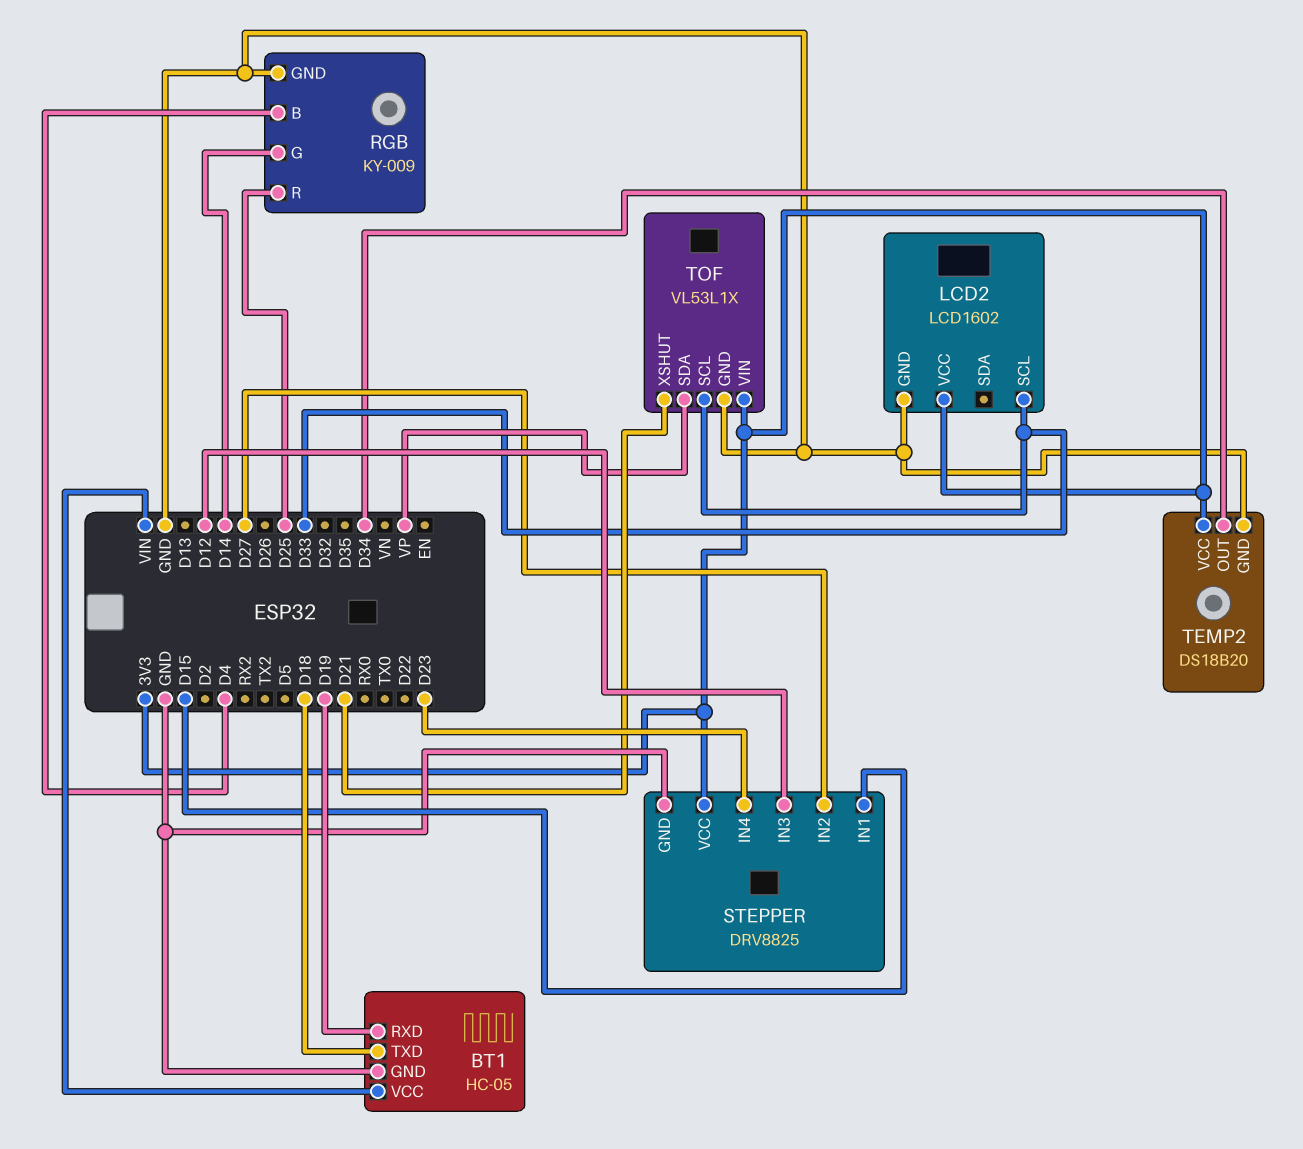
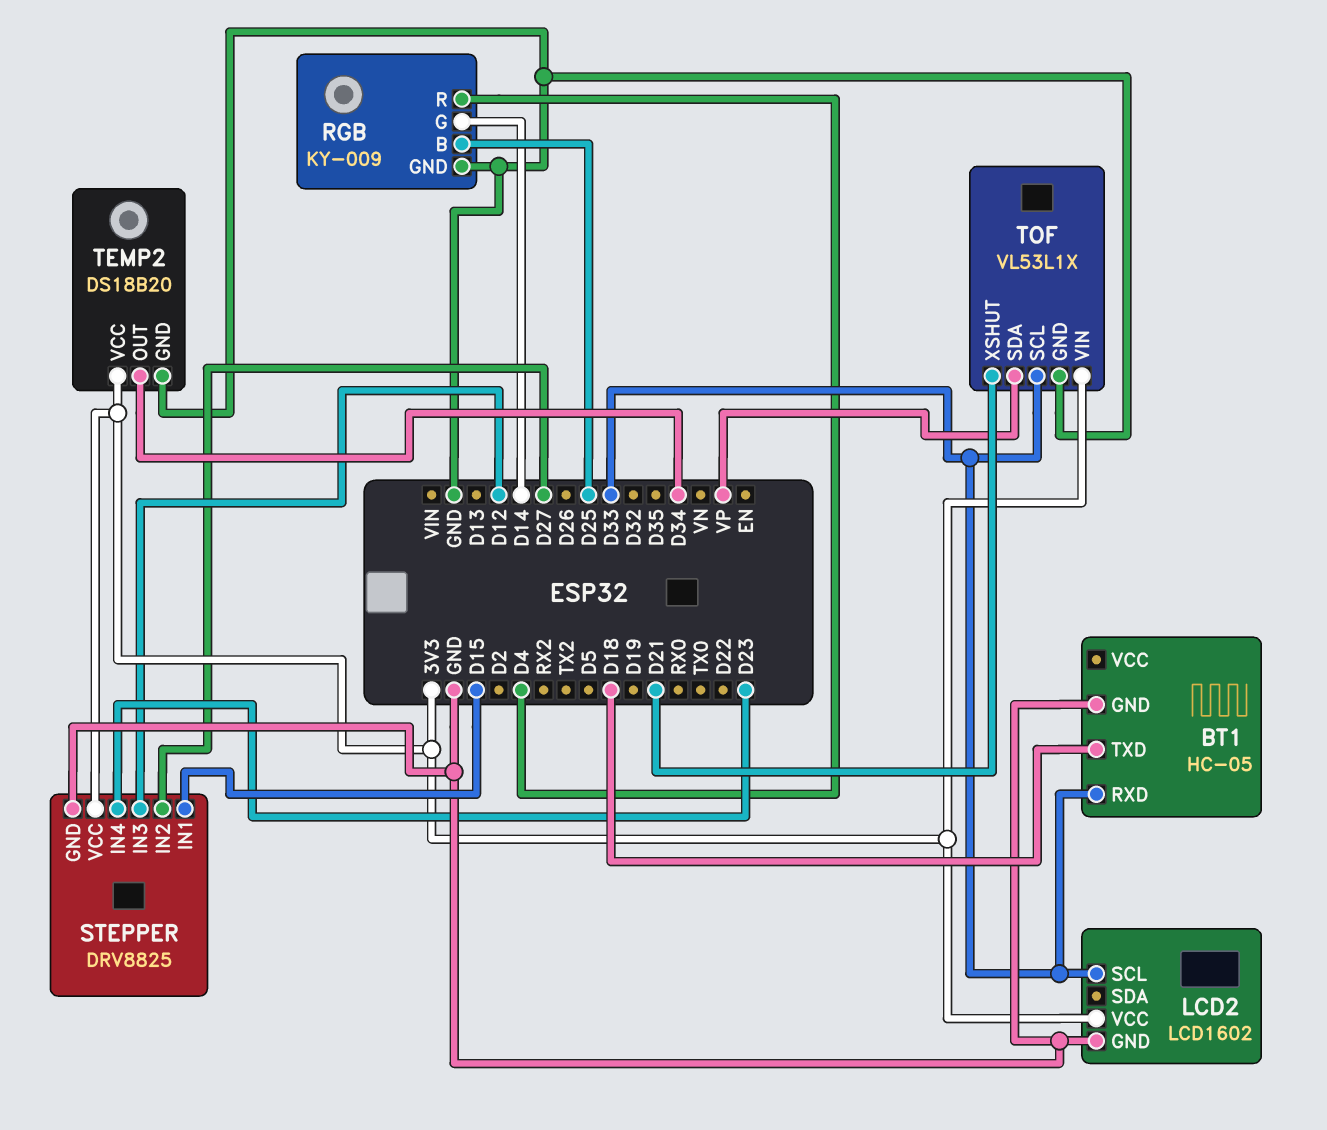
BT1 pin RXD: D19 -> D33
BT1 pin VCC: VIN -> none
RGB pin B: D4 -> D25
RGB pin R: D25 -> D4

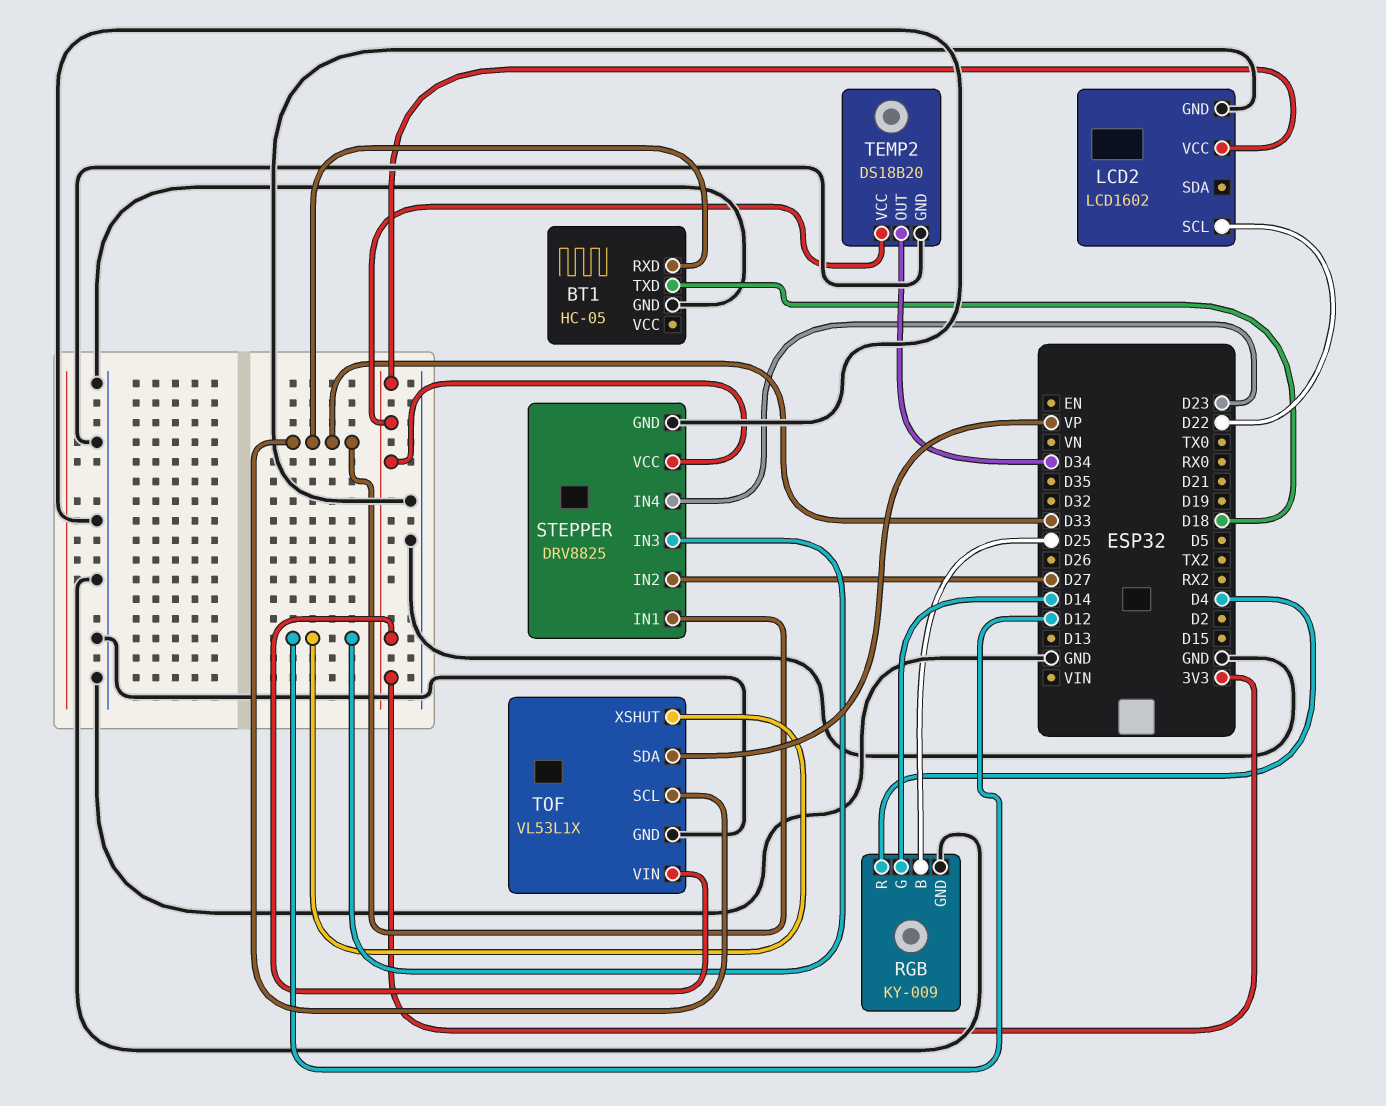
LCD2 pin SCL: D33 -> D22
STEPPER pin IN1: D15 -> D33
TOF pin XSHUT: D21 -> D12

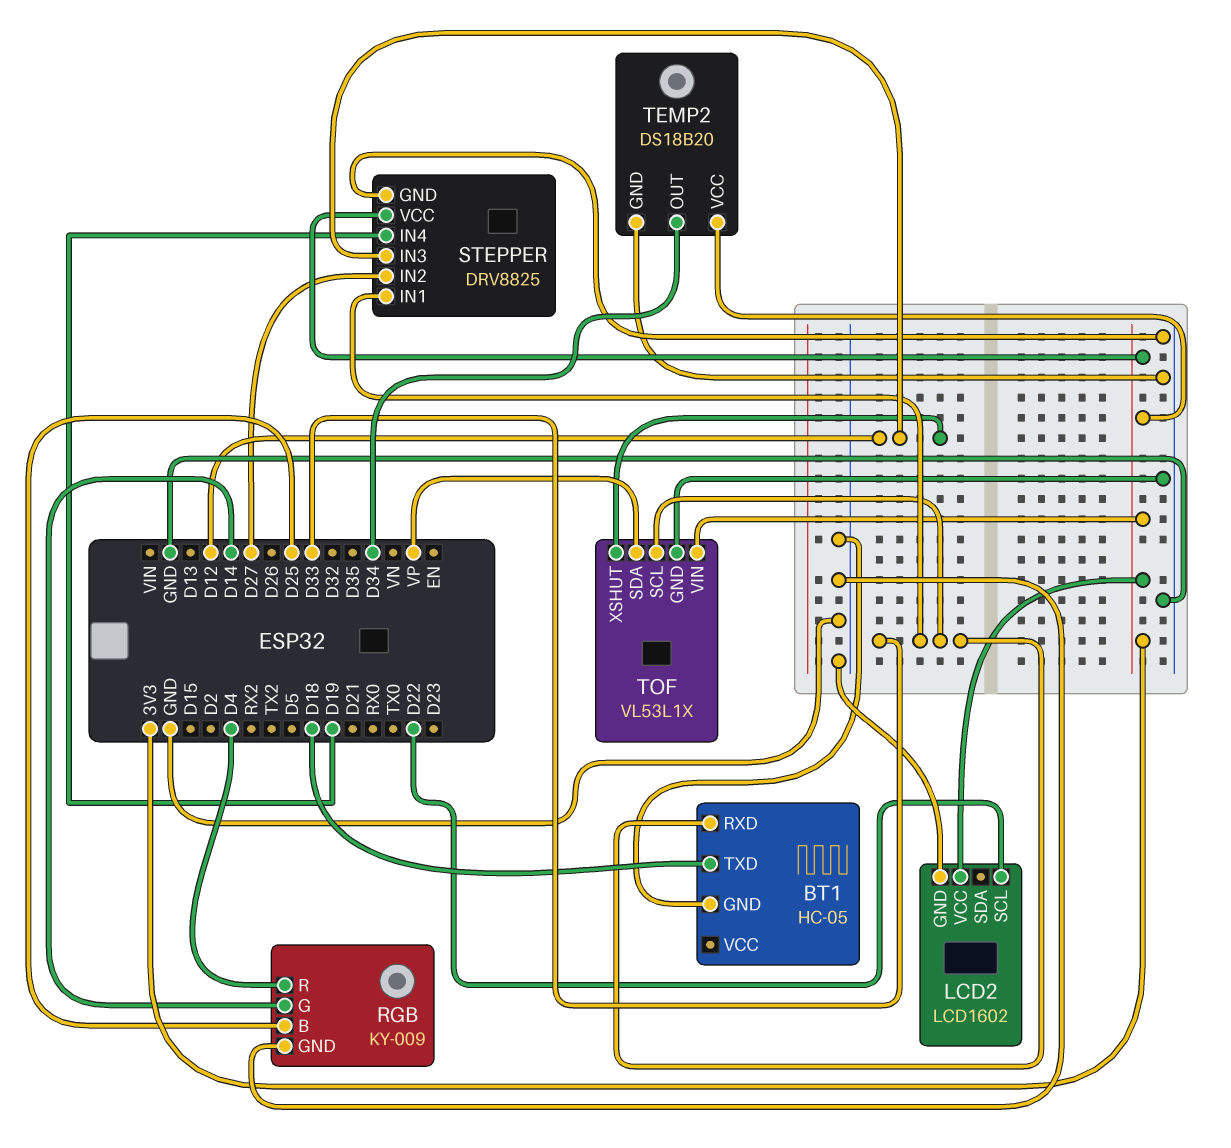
STEPPER pin IN4: D23 -> D19

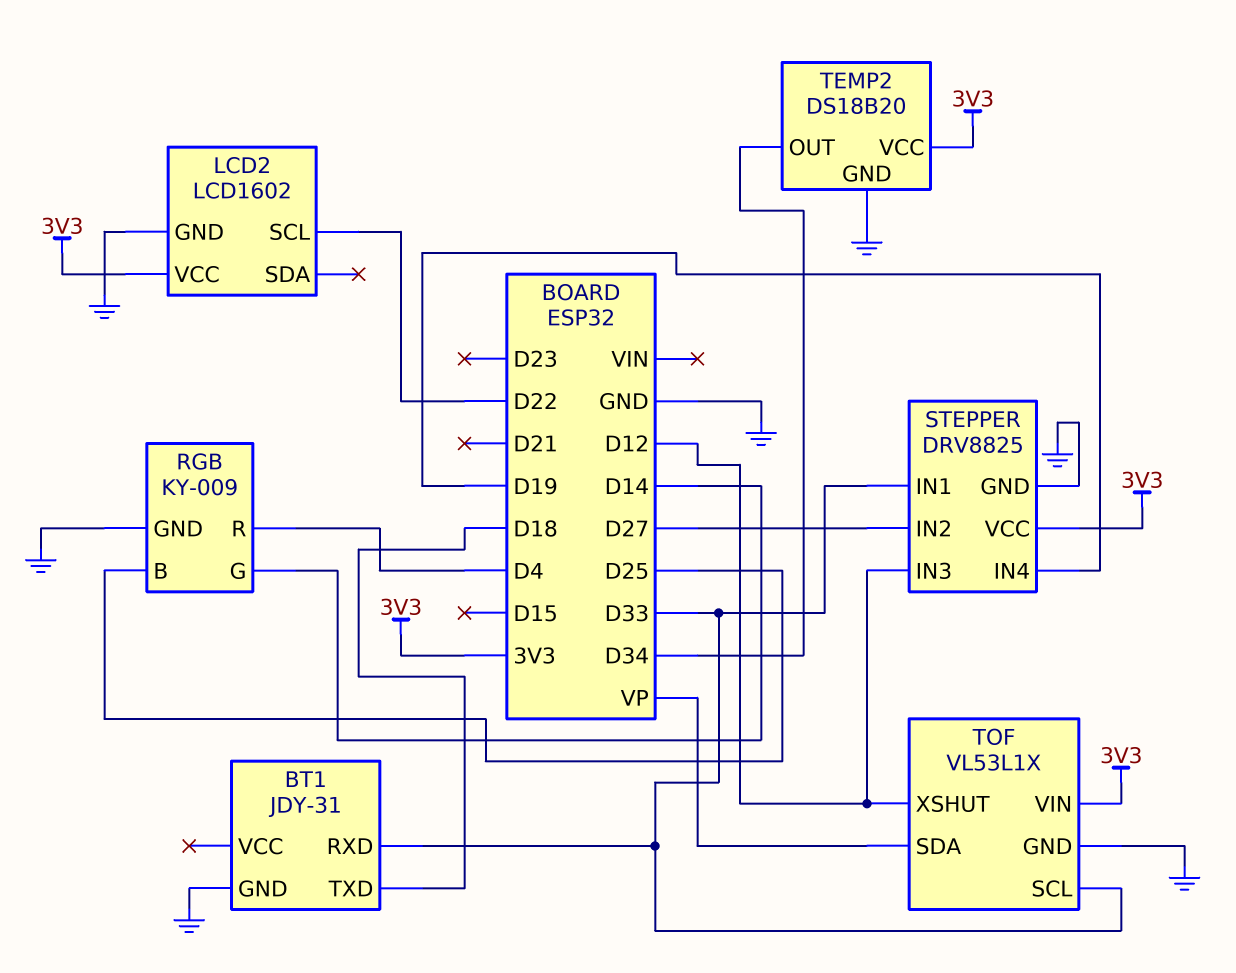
BT1: HC-05 -> JDY-31

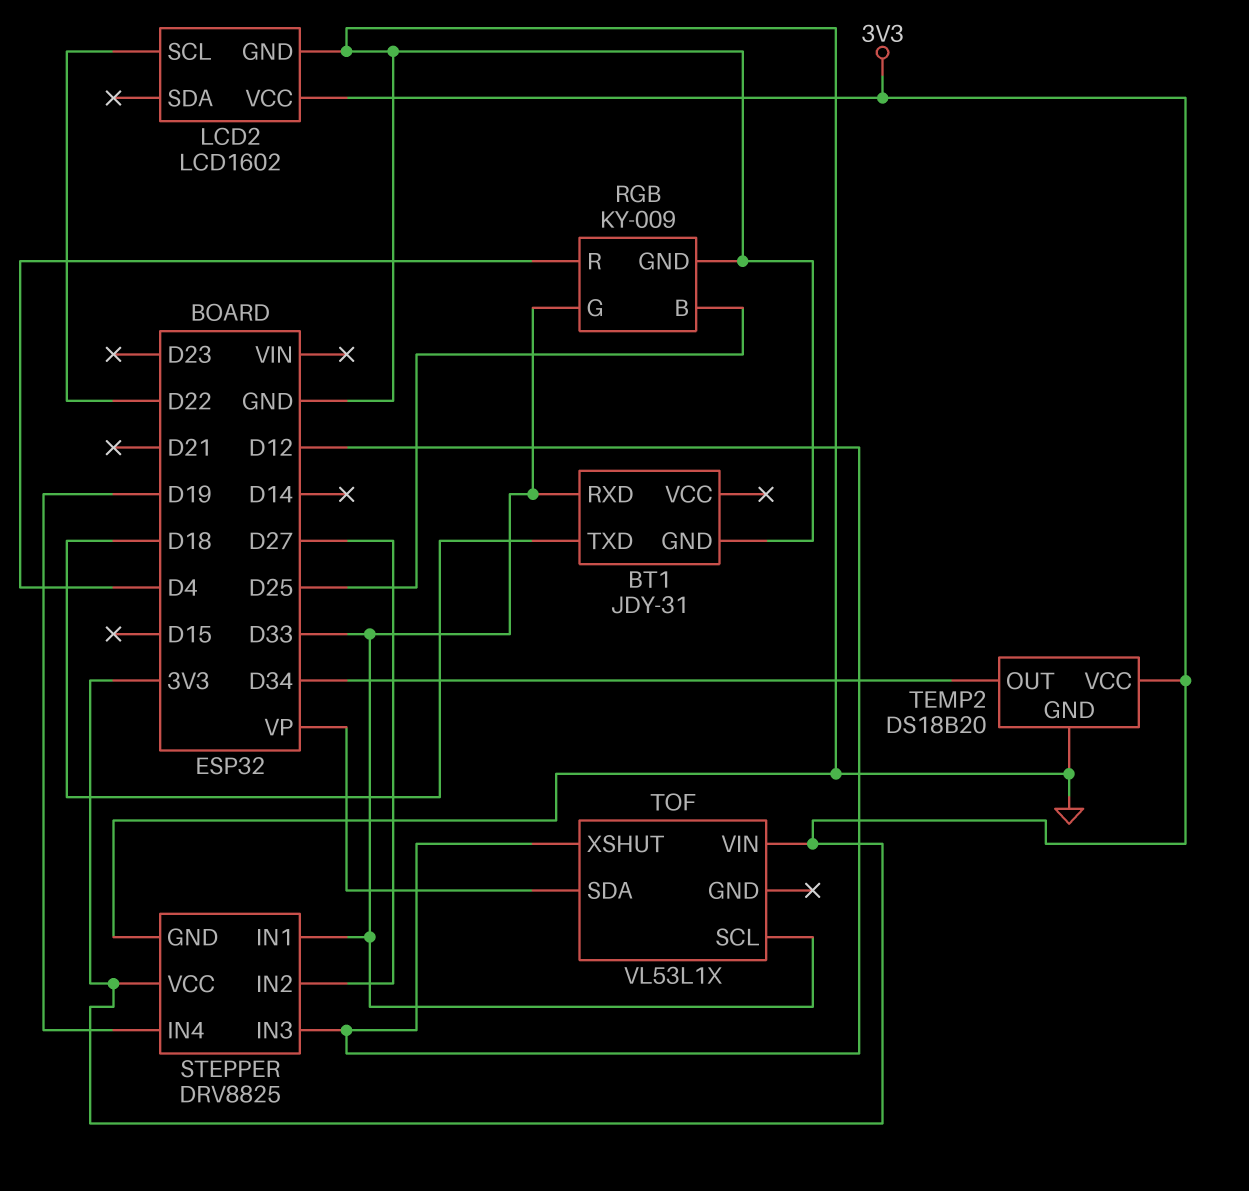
RGB pin G: D14 -> D33
TOF pin GND: GND -> none

